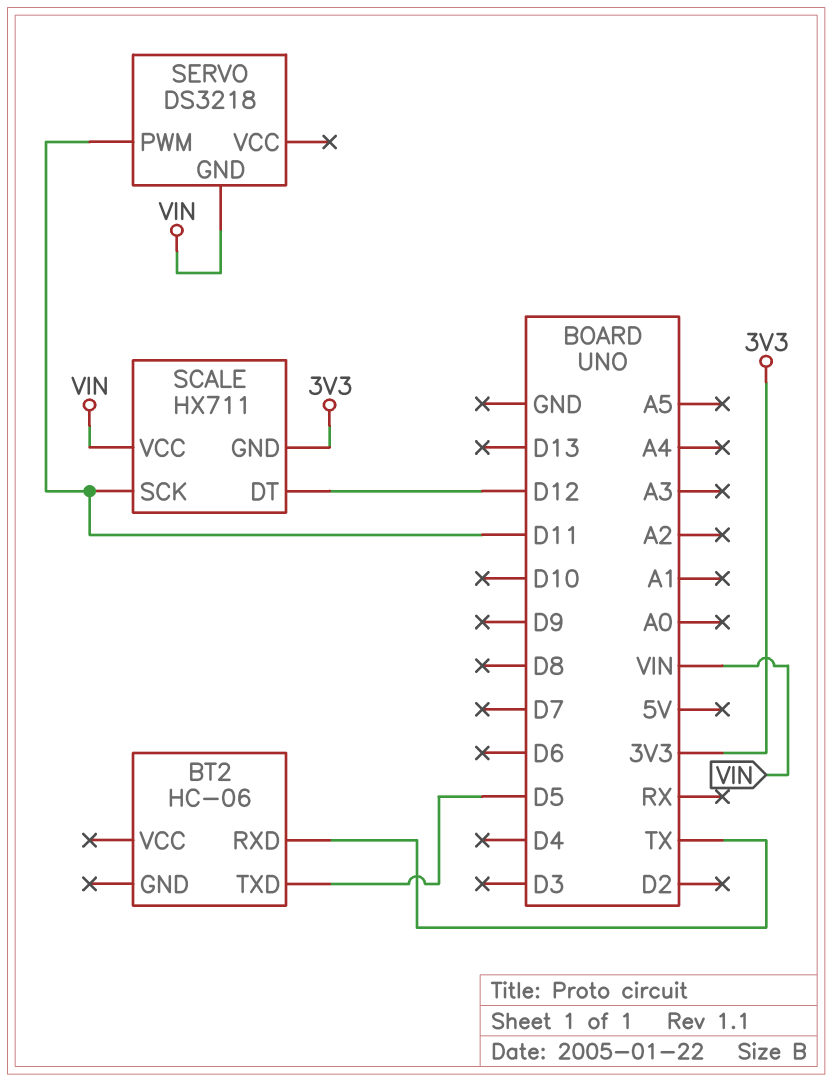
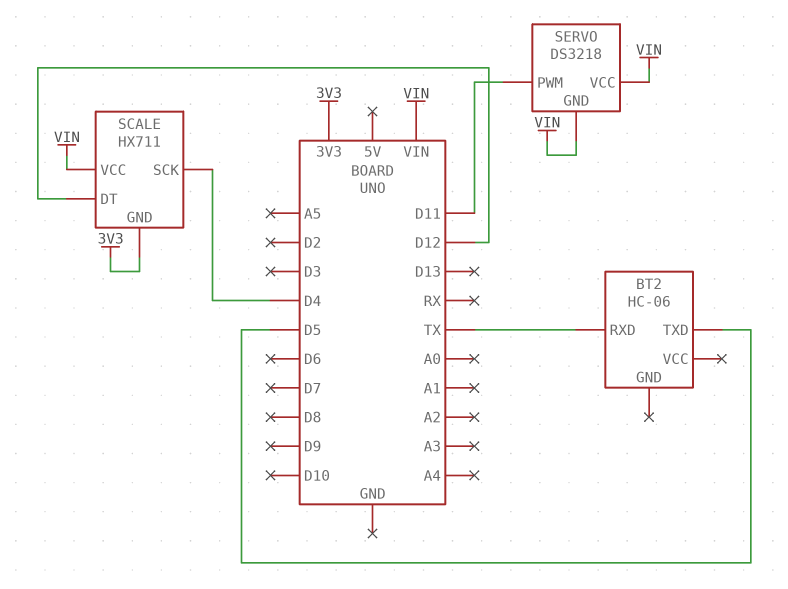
SCALE pin SCK: D11 -> D4
SERVO pin VCC: none -> VIN

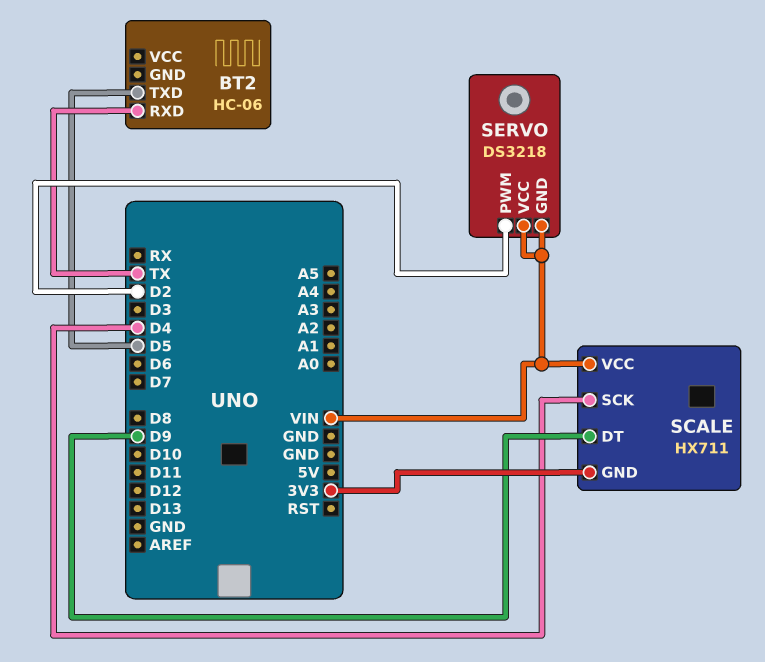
SCALE pin DT: D12 -> D9
SERVO pin PWM: D11 -> D2

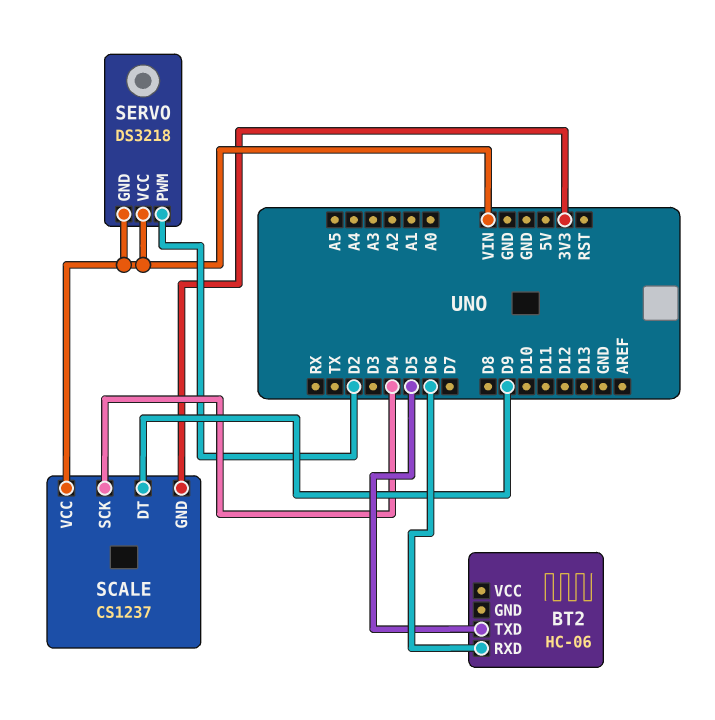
BT2 pin RXD: TX -> D6
SCALE: HX711 -> CS1237

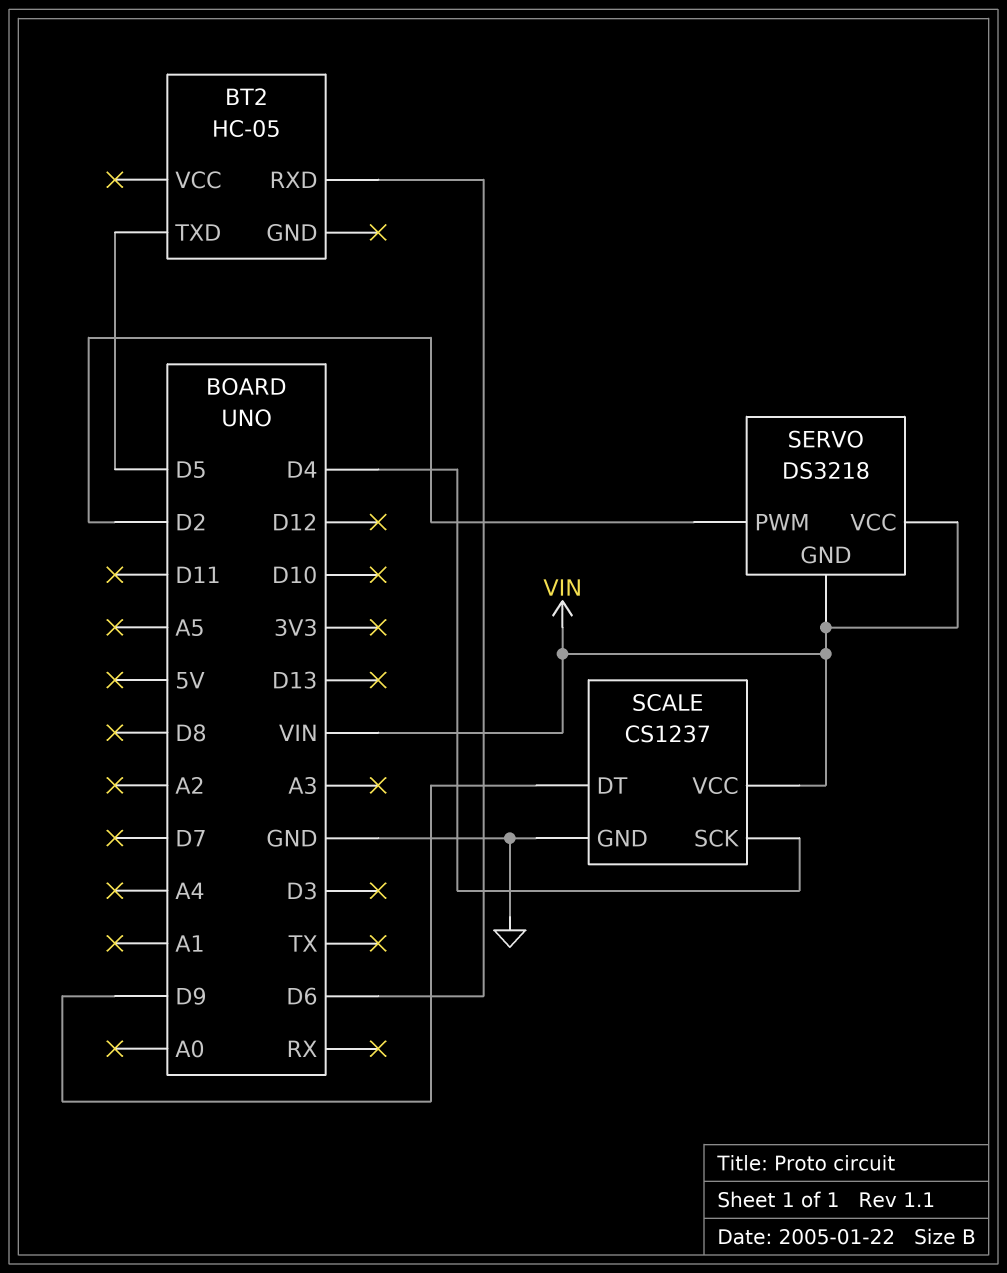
BT2: HC-06 -> HC-05
SCALE pin GND: 3V3 -> GND

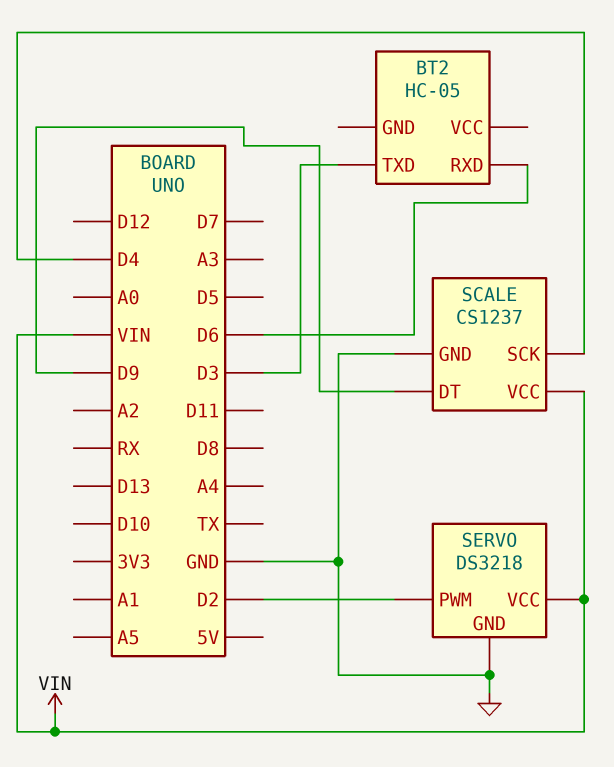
BT2 pin TXD: D5 -> D3
SERVO pin GND: VIN -> GND

